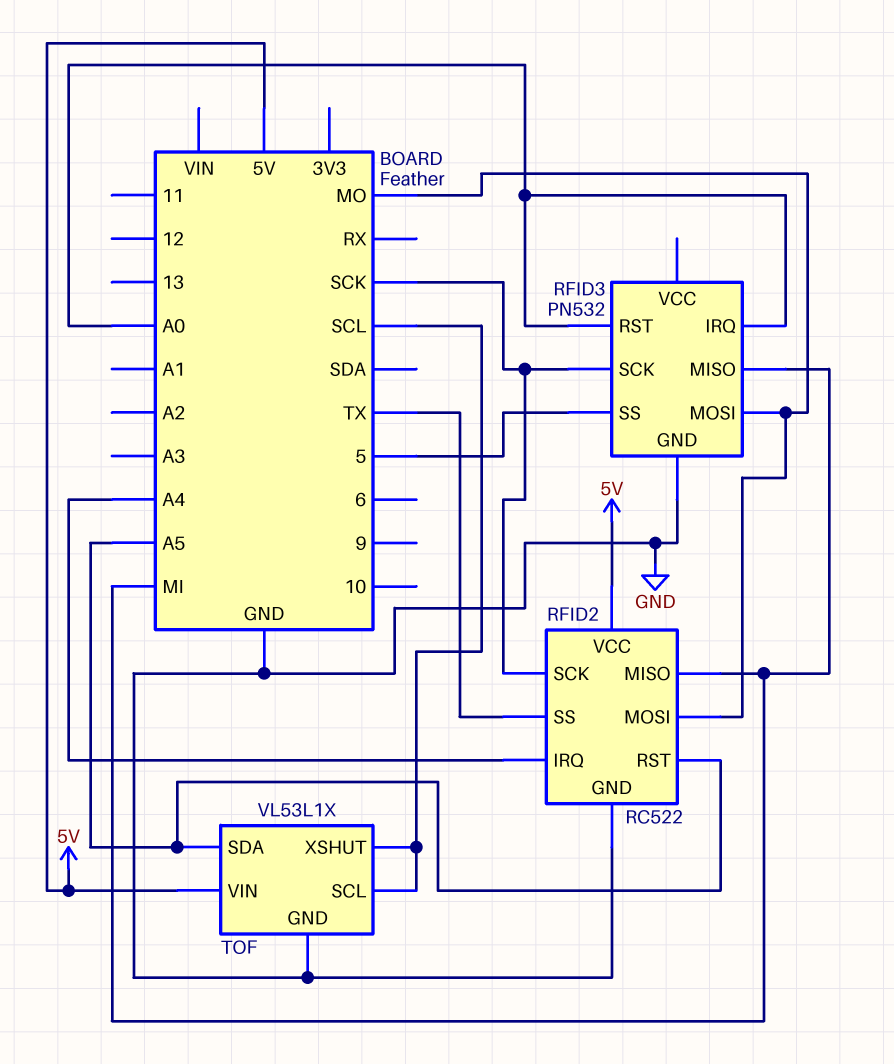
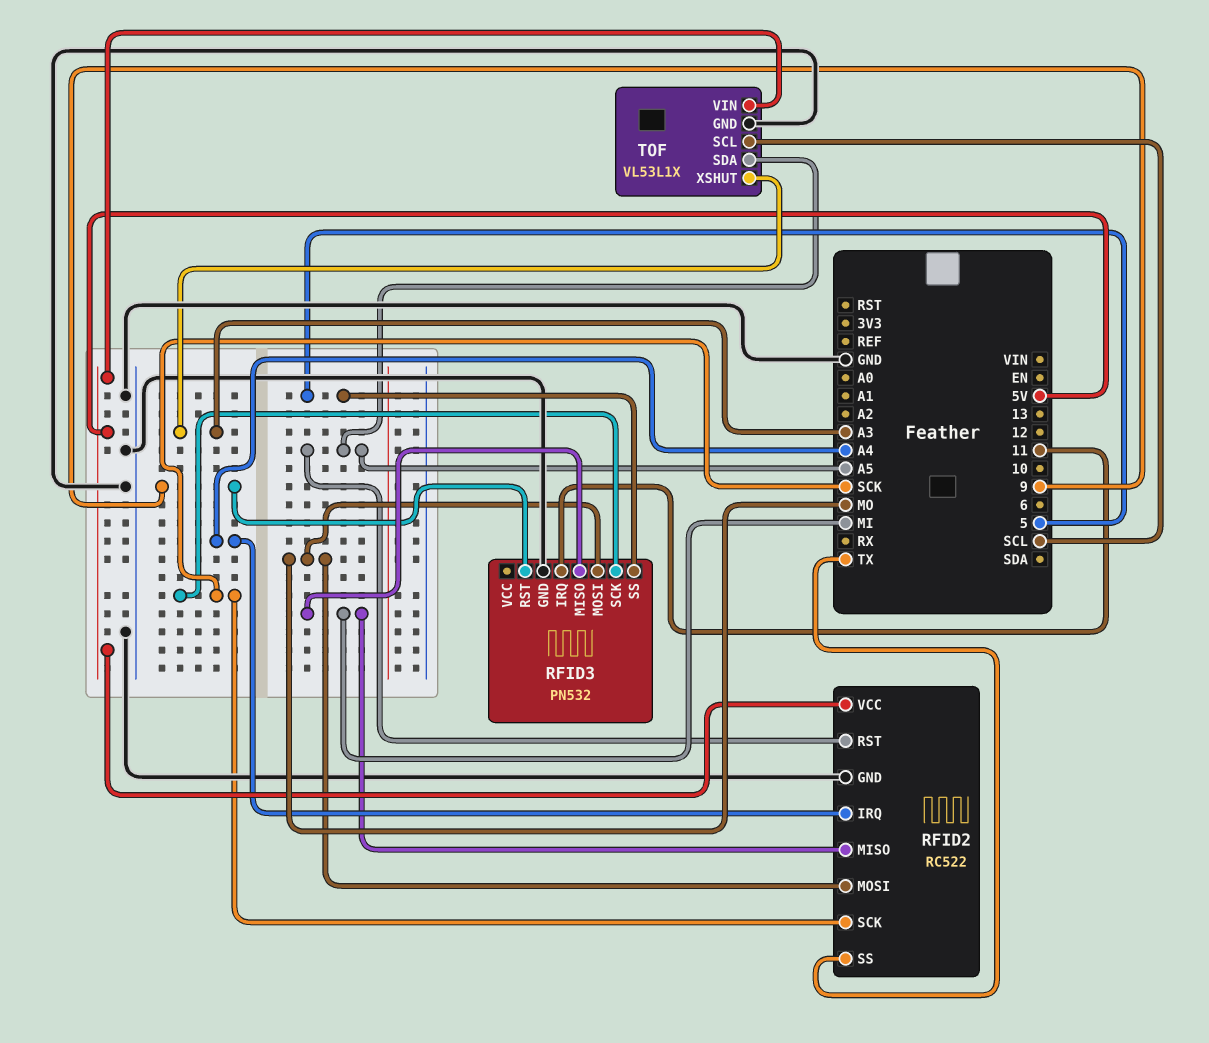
RFID3 pin IRQ: A0 -> 11
RFID3 pin RST: A0 -> 9
TOF pin XSHUT: SCL -> A3

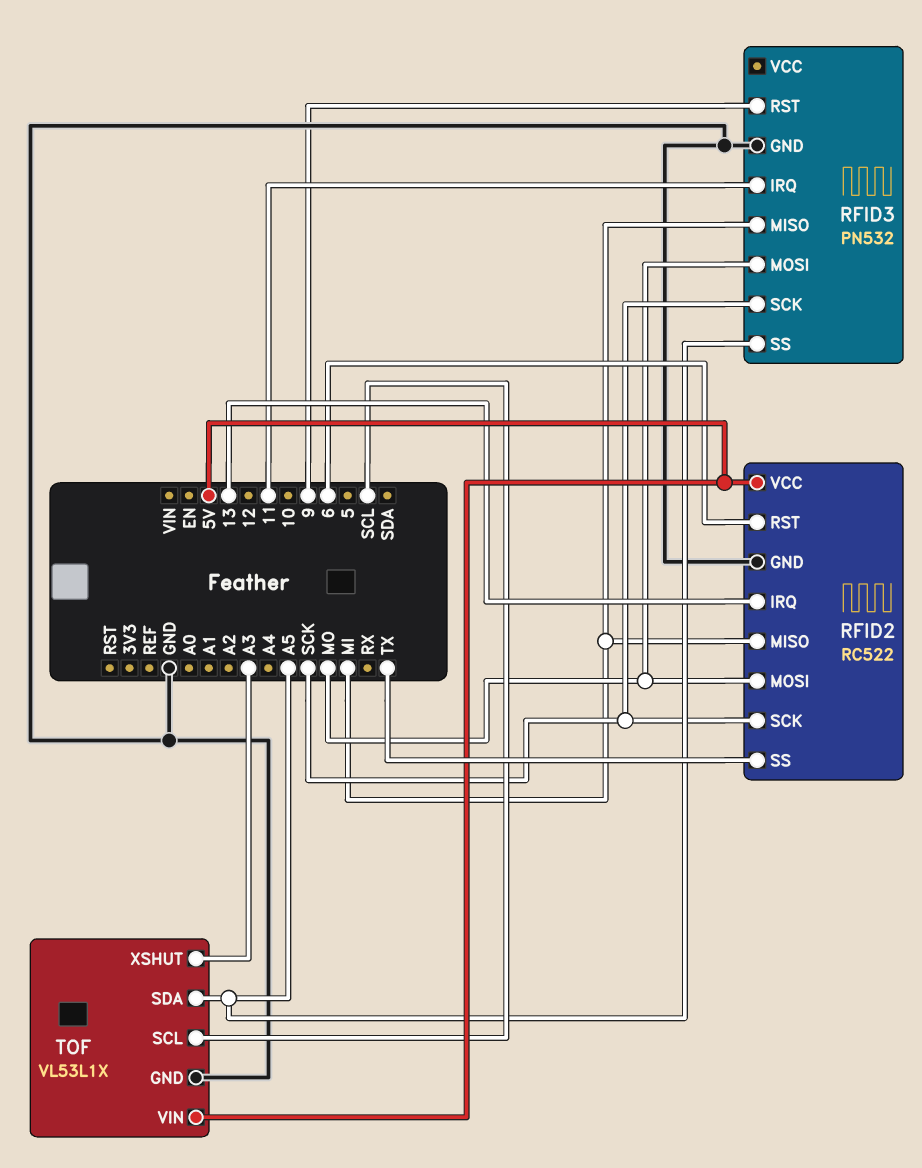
RFID2 pin IRQ: A4 -> 13
RFID2 pin RST: A5 -> 6
RFID3 pin SS: 5 -> A5

